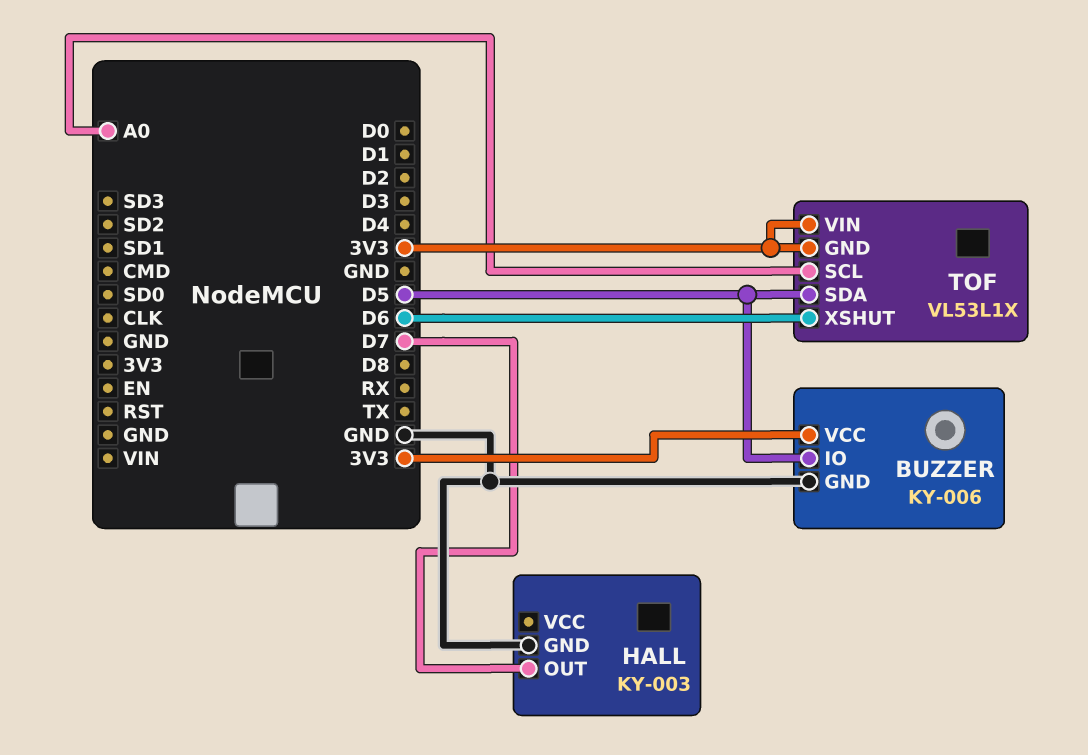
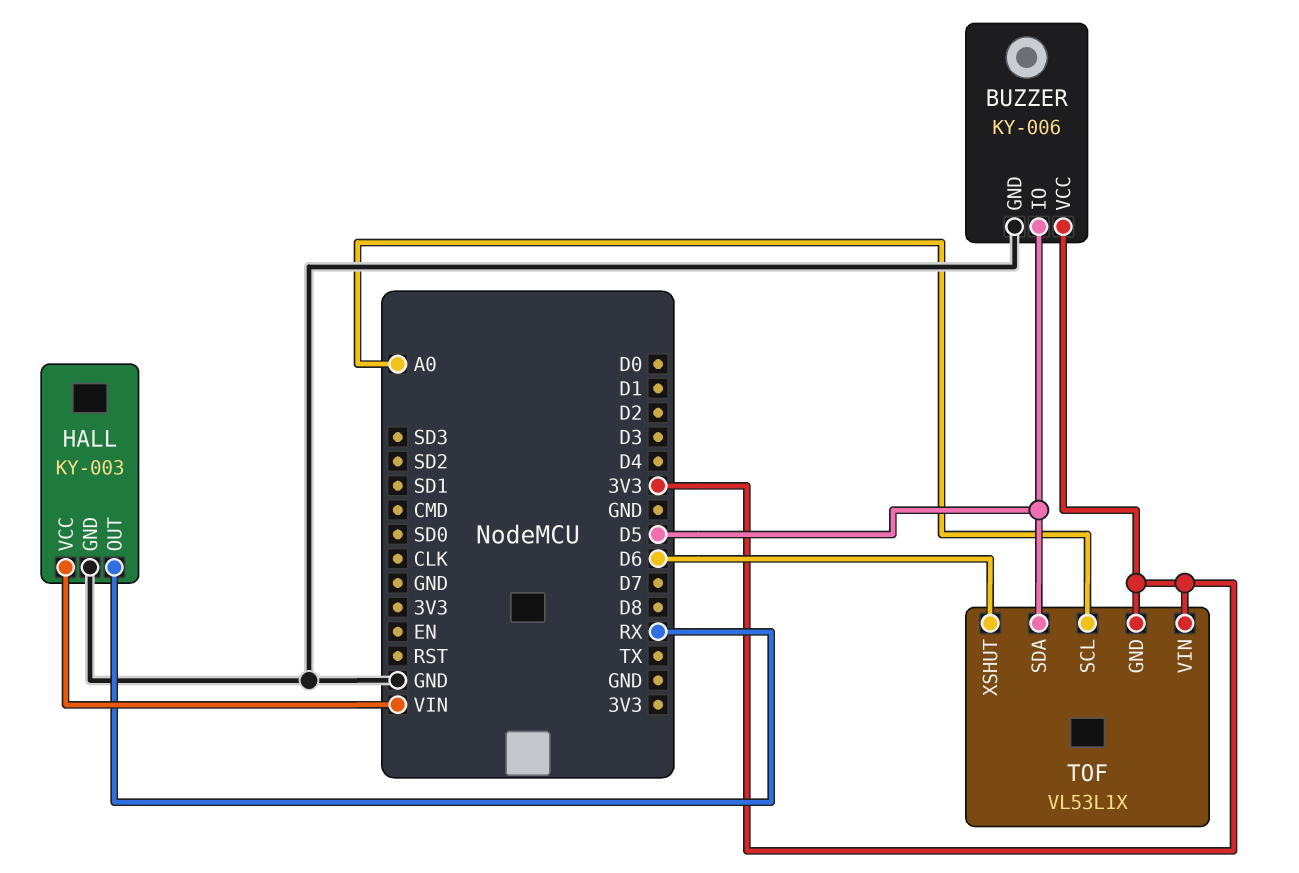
HALL pin OUT: D7 -> RX
HALL pin VCC: none -> VIN

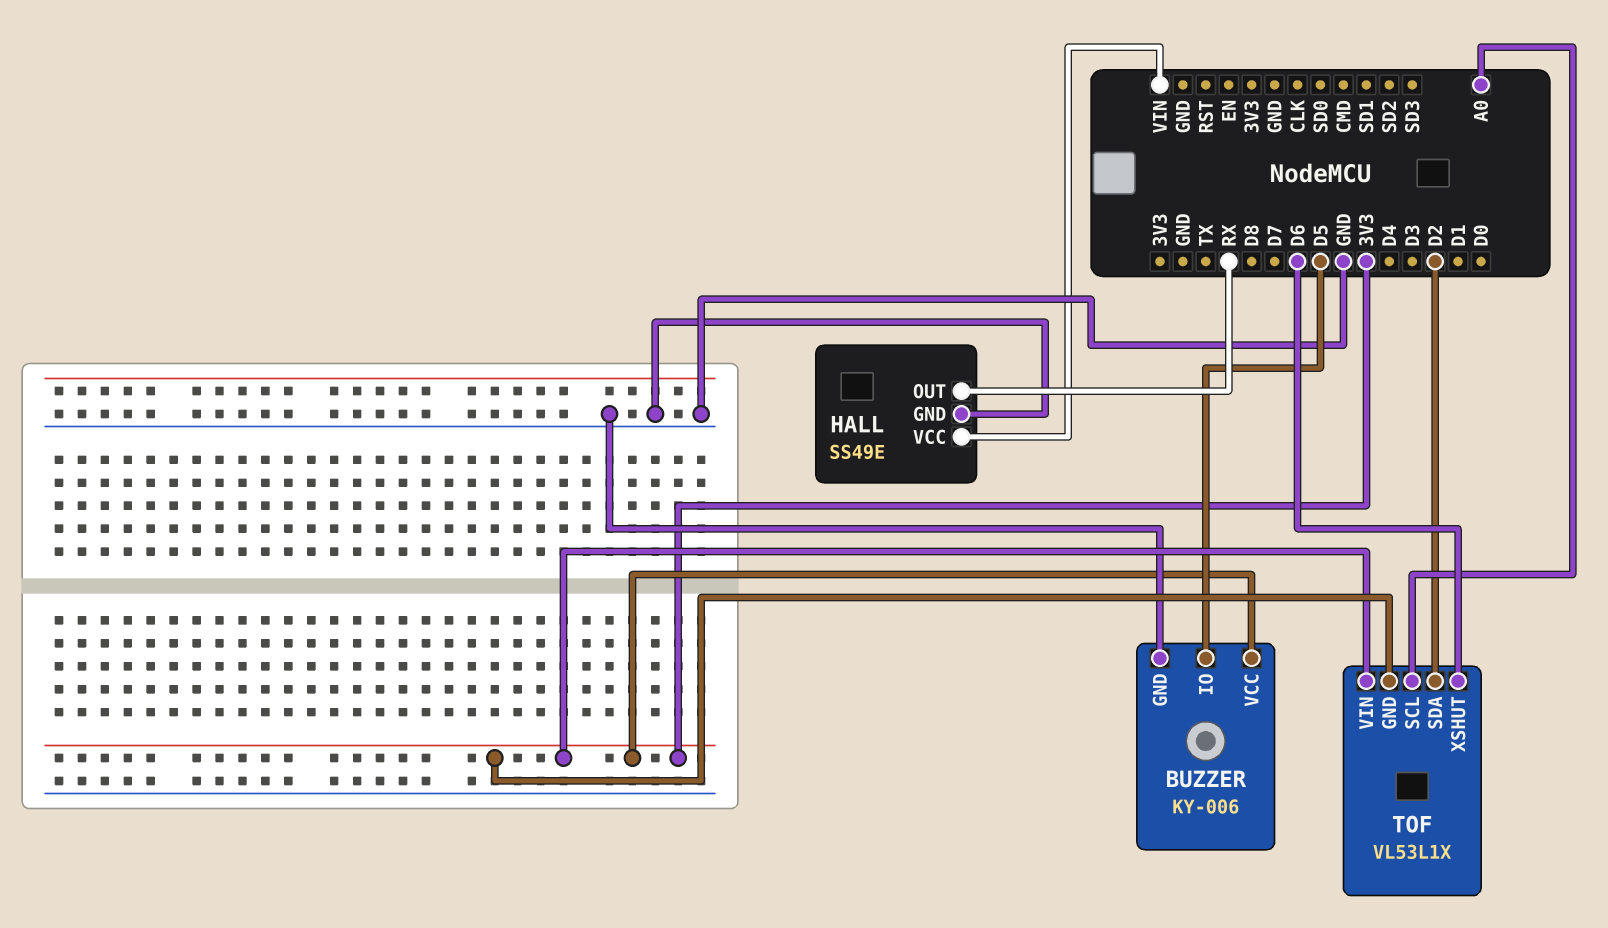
HALL: KY-003 -> SS49E
TOF pin SDA: D5 -> D2

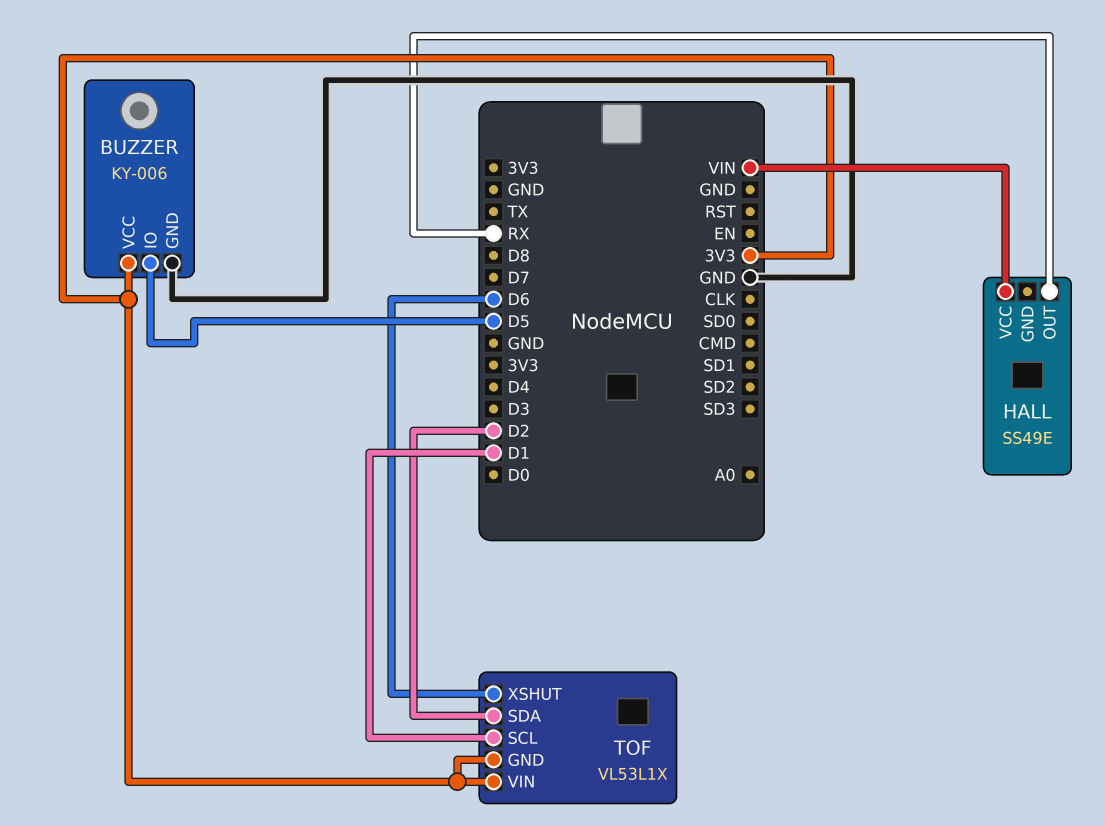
HALL pin GND: GND -> none
TOF pin SCL: A0 -> D1

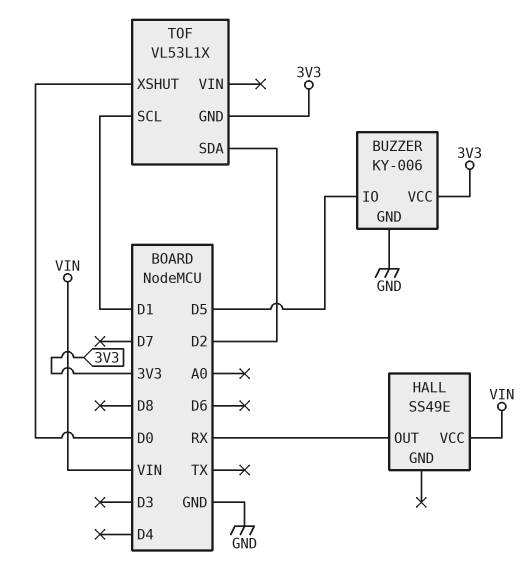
TOF pin VIN: 3V3 -> none
TOF pin XSHUT: D6 -> D0

